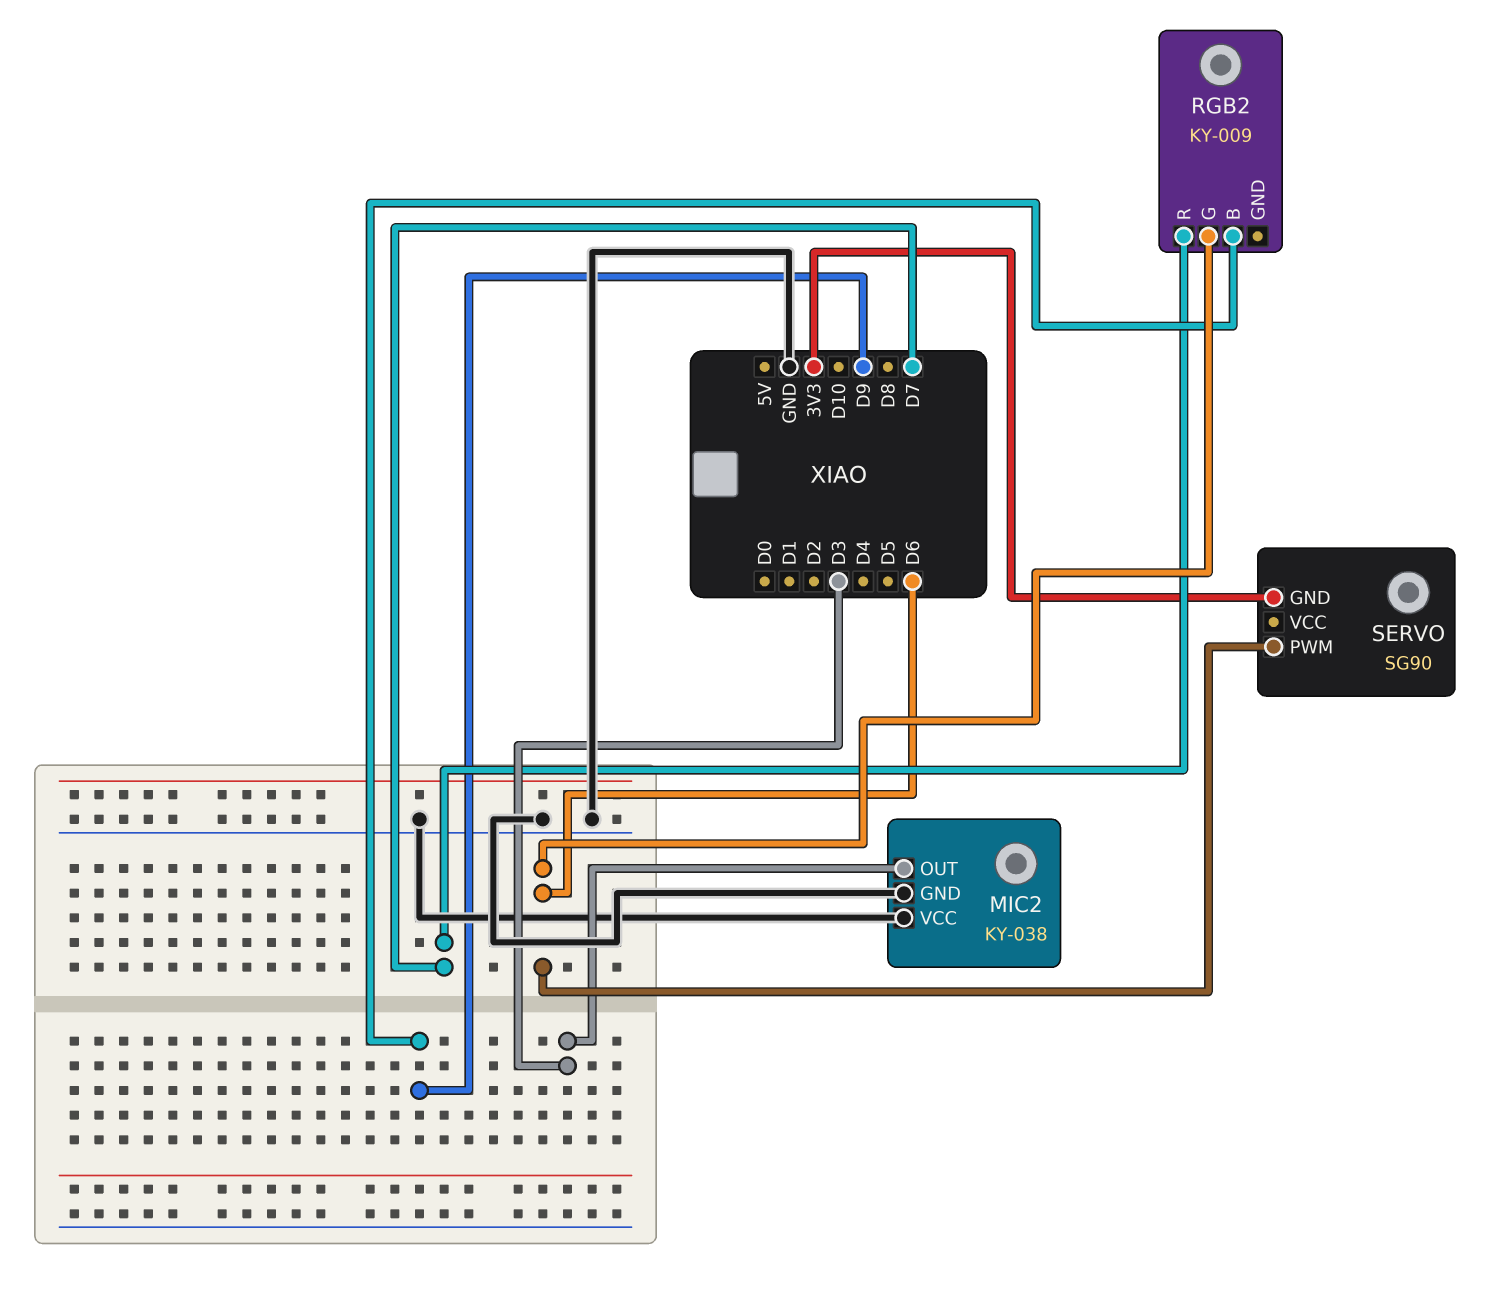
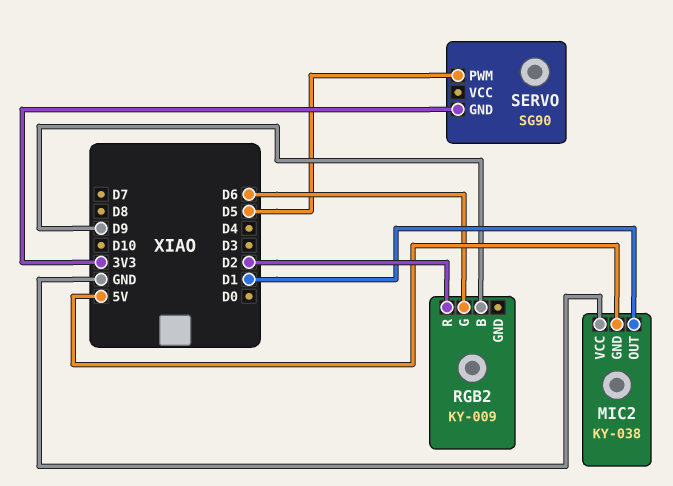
MIC2 pin GND: GND -> 5V
MIC2 pin OUT: D3 -> D1
RGB2 pin R: D7 -> D2
SERVO pin PWM: D6 -> D5

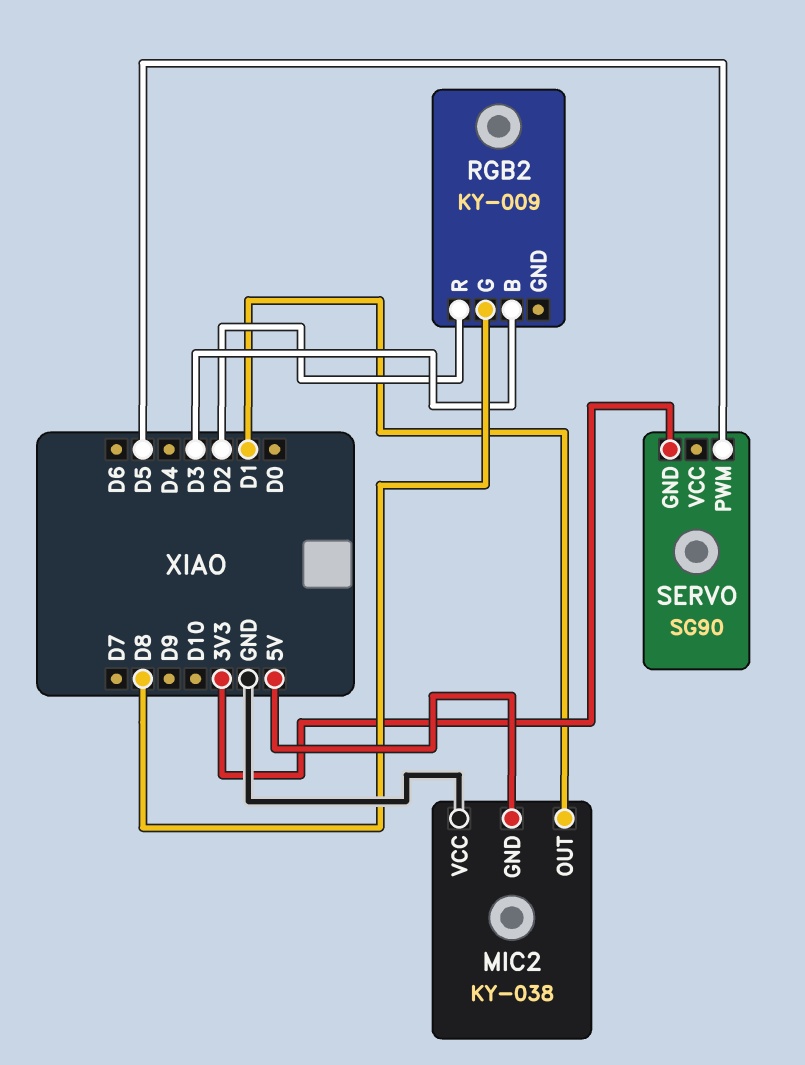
RGB2 pin B: D9 -> D3
RGB2 pin G: D6 -> D8

